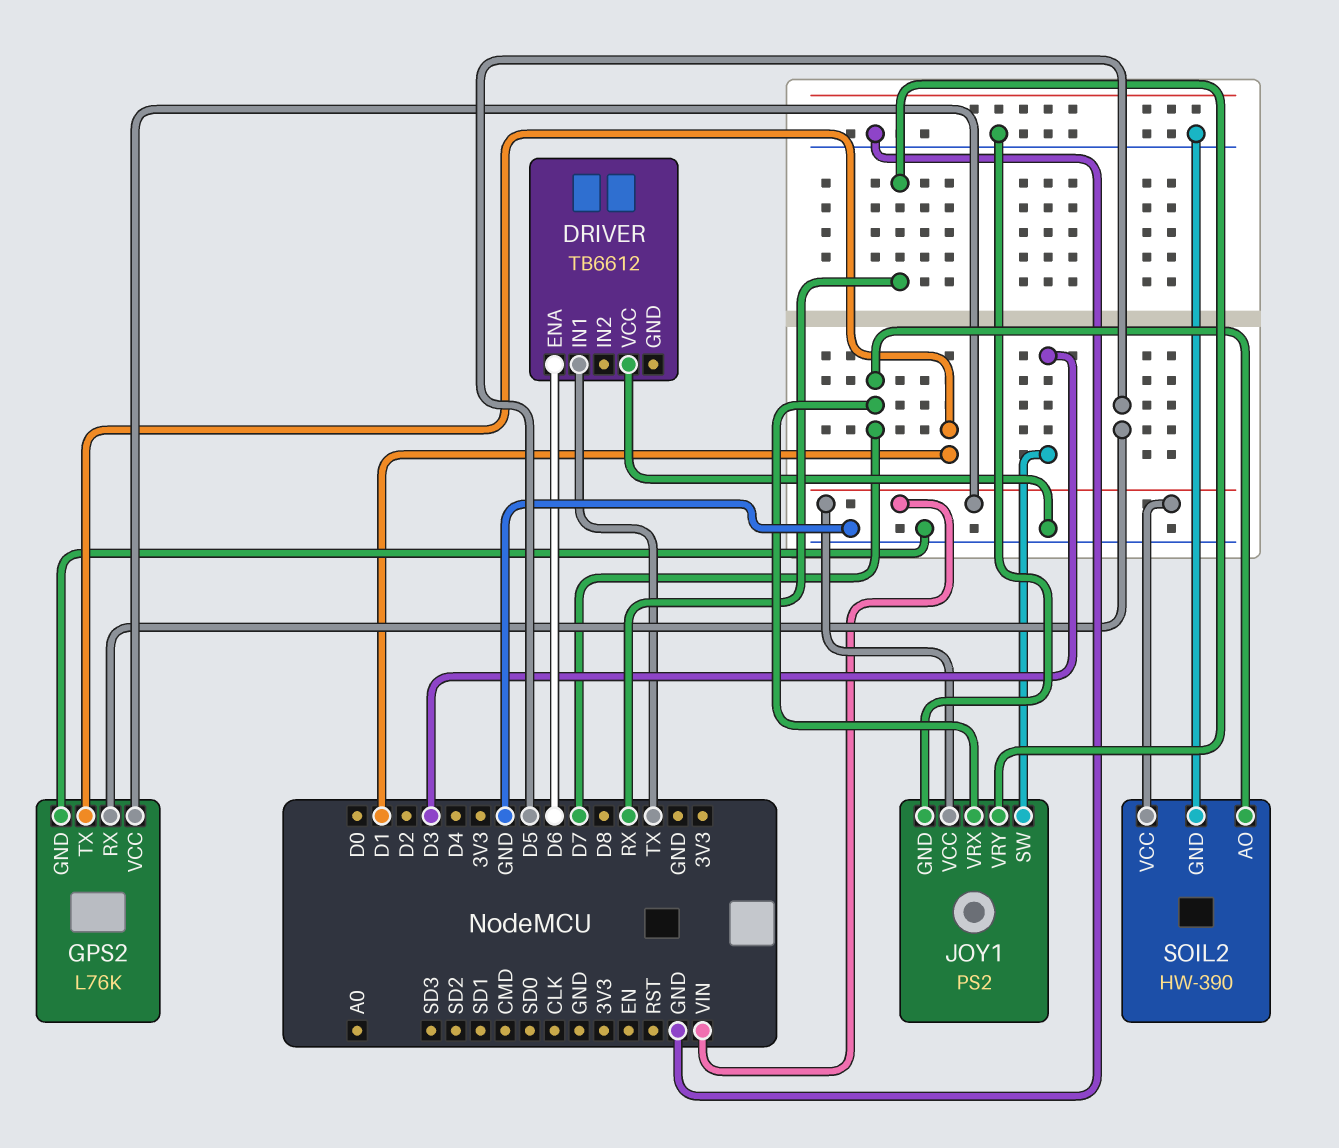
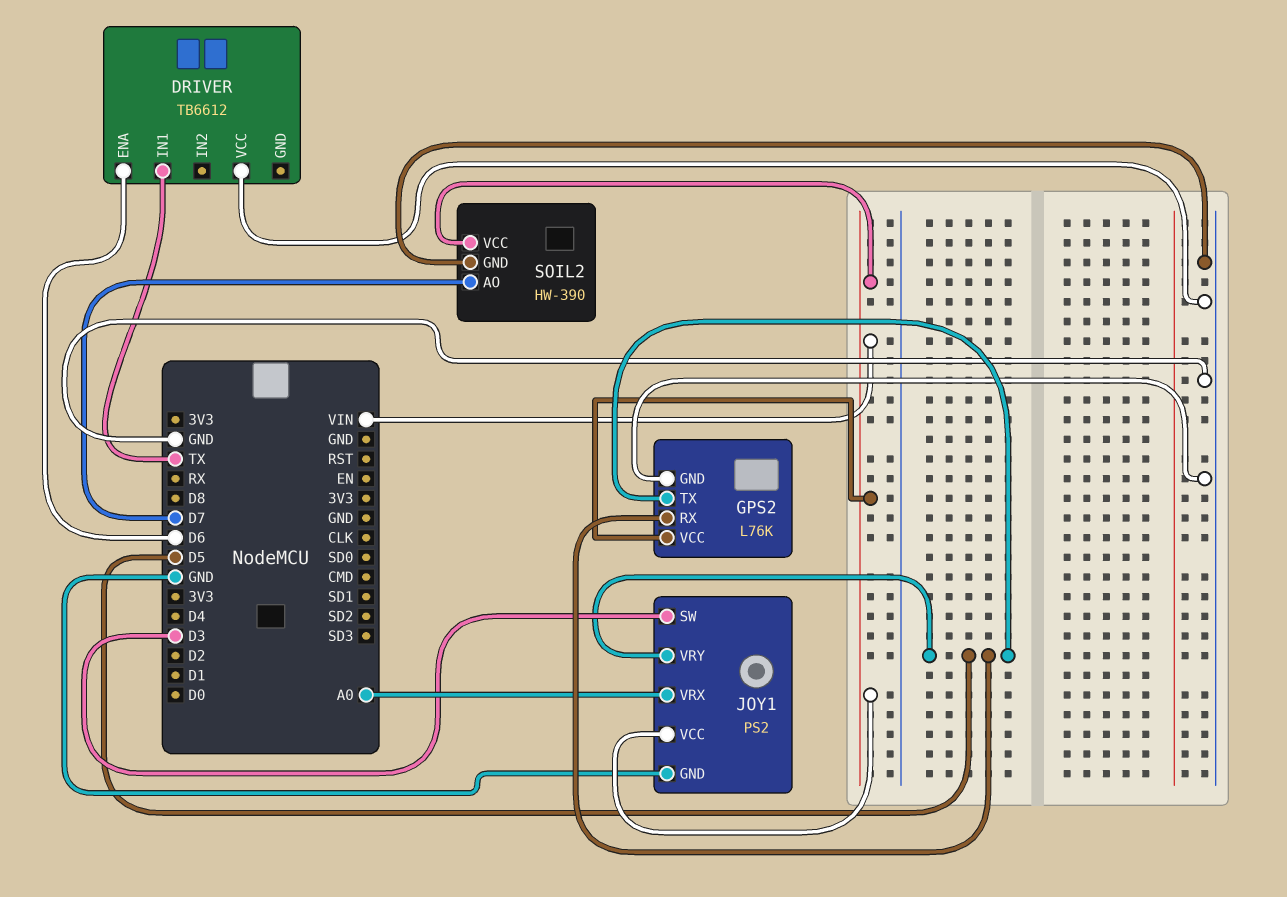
GPS2 pin TX: D1 -> D5
JOY1 pin VRX: D7 -> A0
JOY1 pin VRY: RX -> D5

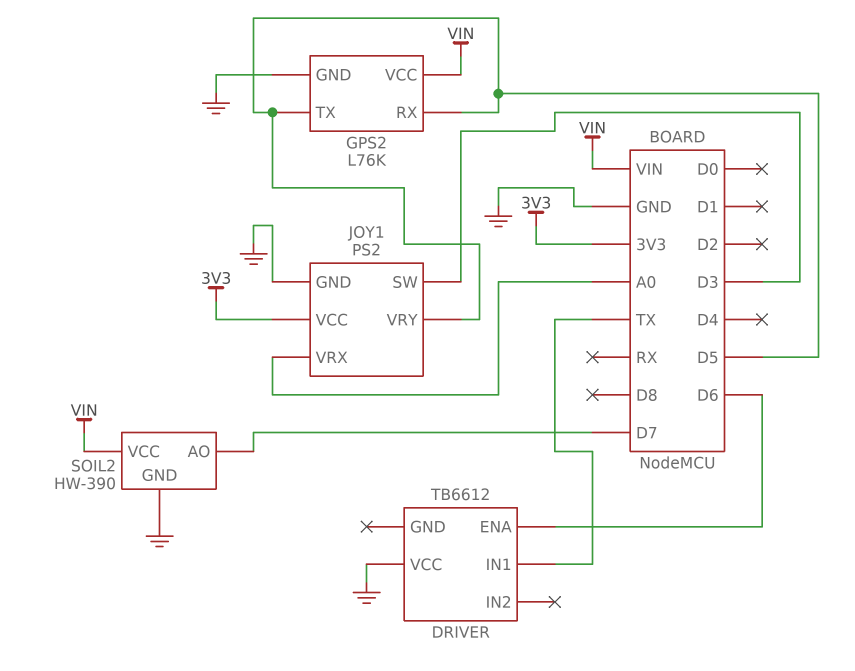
JOY1 pin VCC: VIN -> 3V3

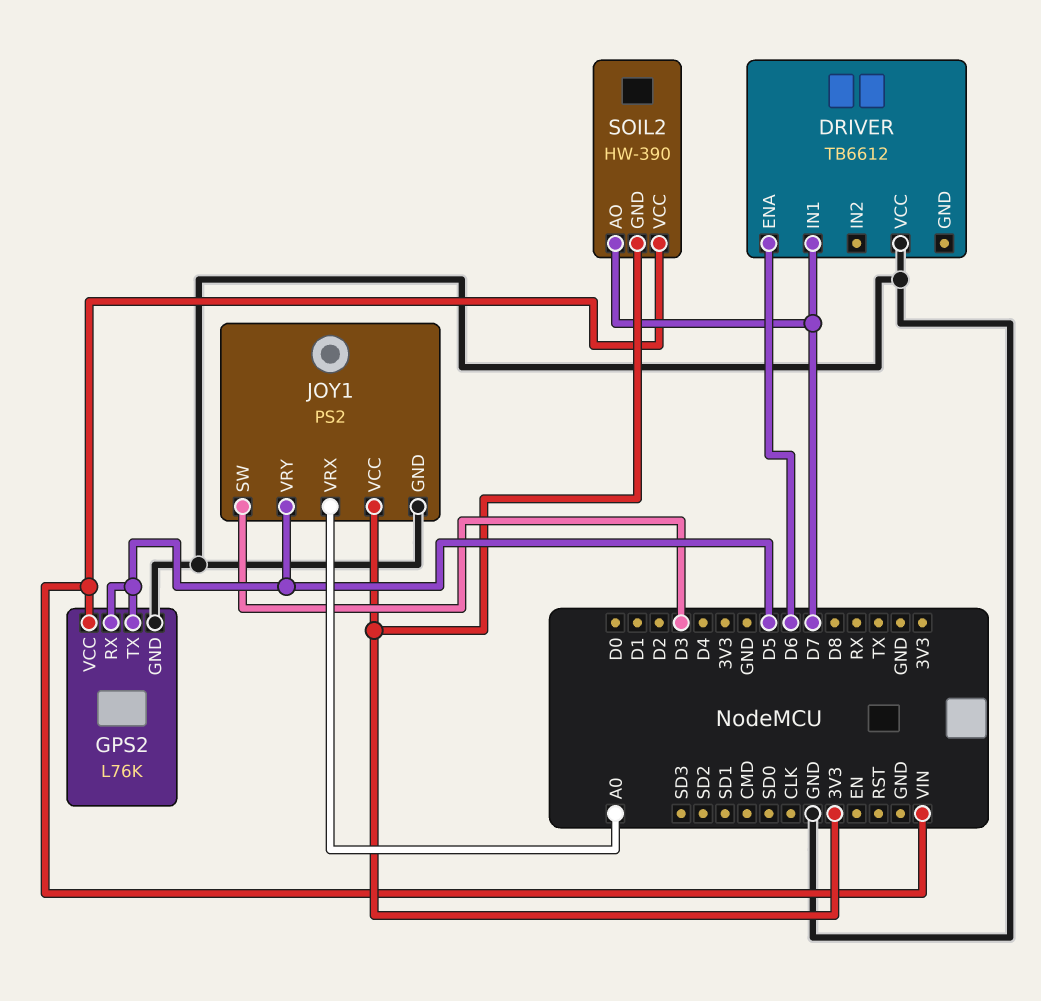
DRIVER pin IN1: TX -> D7
SOIL2 pin GND: GND -> 3V3

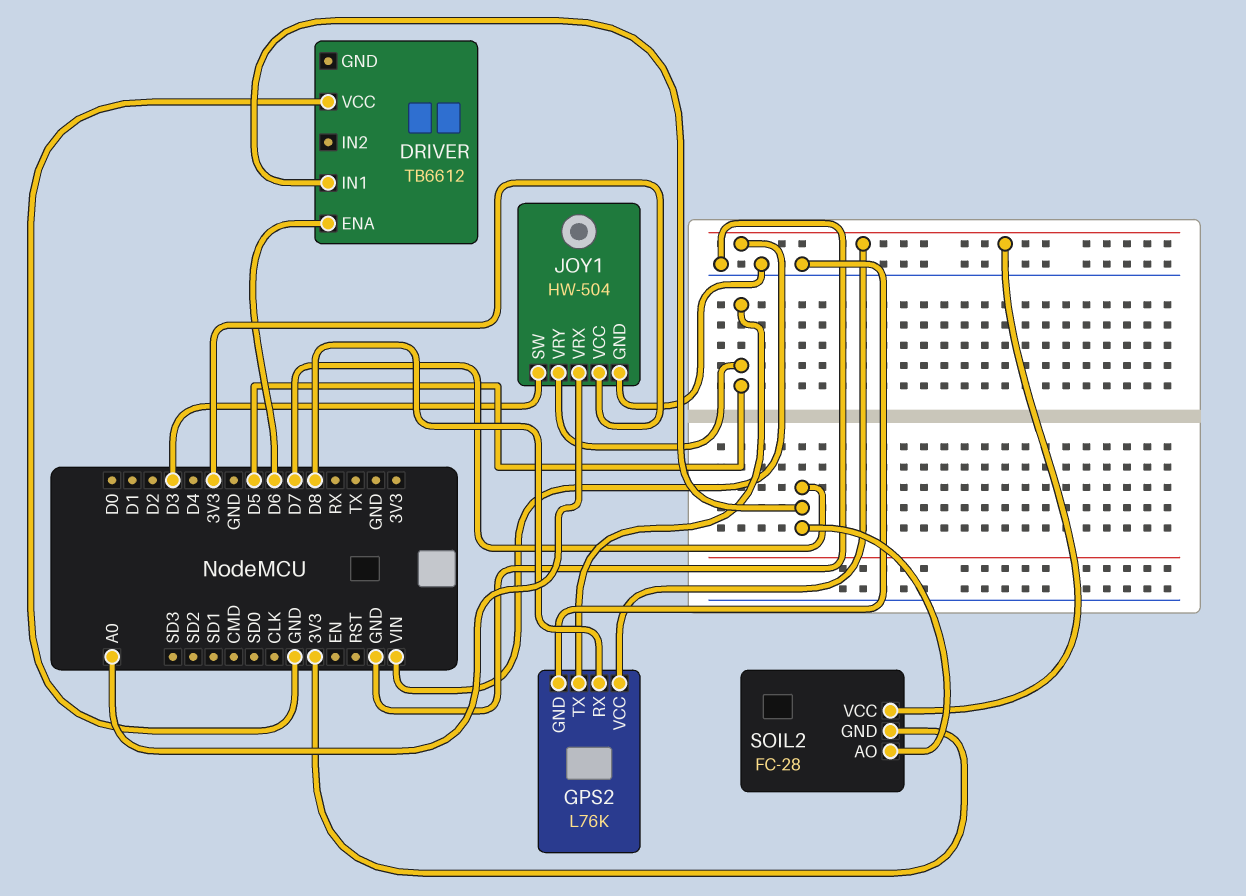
GPS2 pin RX: D5 -> D8
JOY1: PS2 -> HW-504
SOIL2: HW-390 -> FC-28

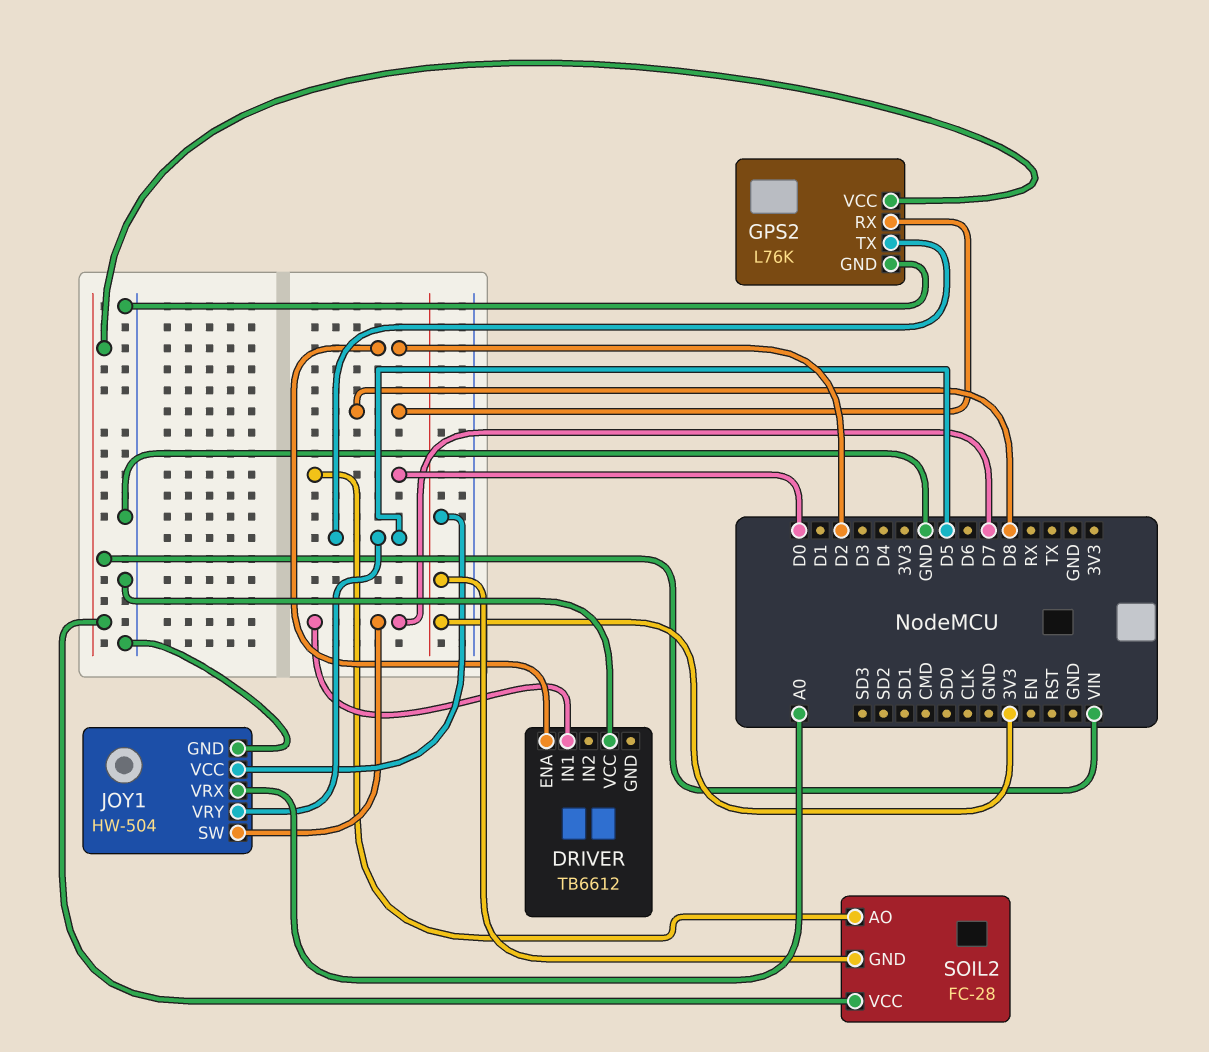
DRIVER pin ENA: D6 -> D2
JOY1 pin SW: D3 -> D7
SOIL2 pin AO: D7 -> D0

